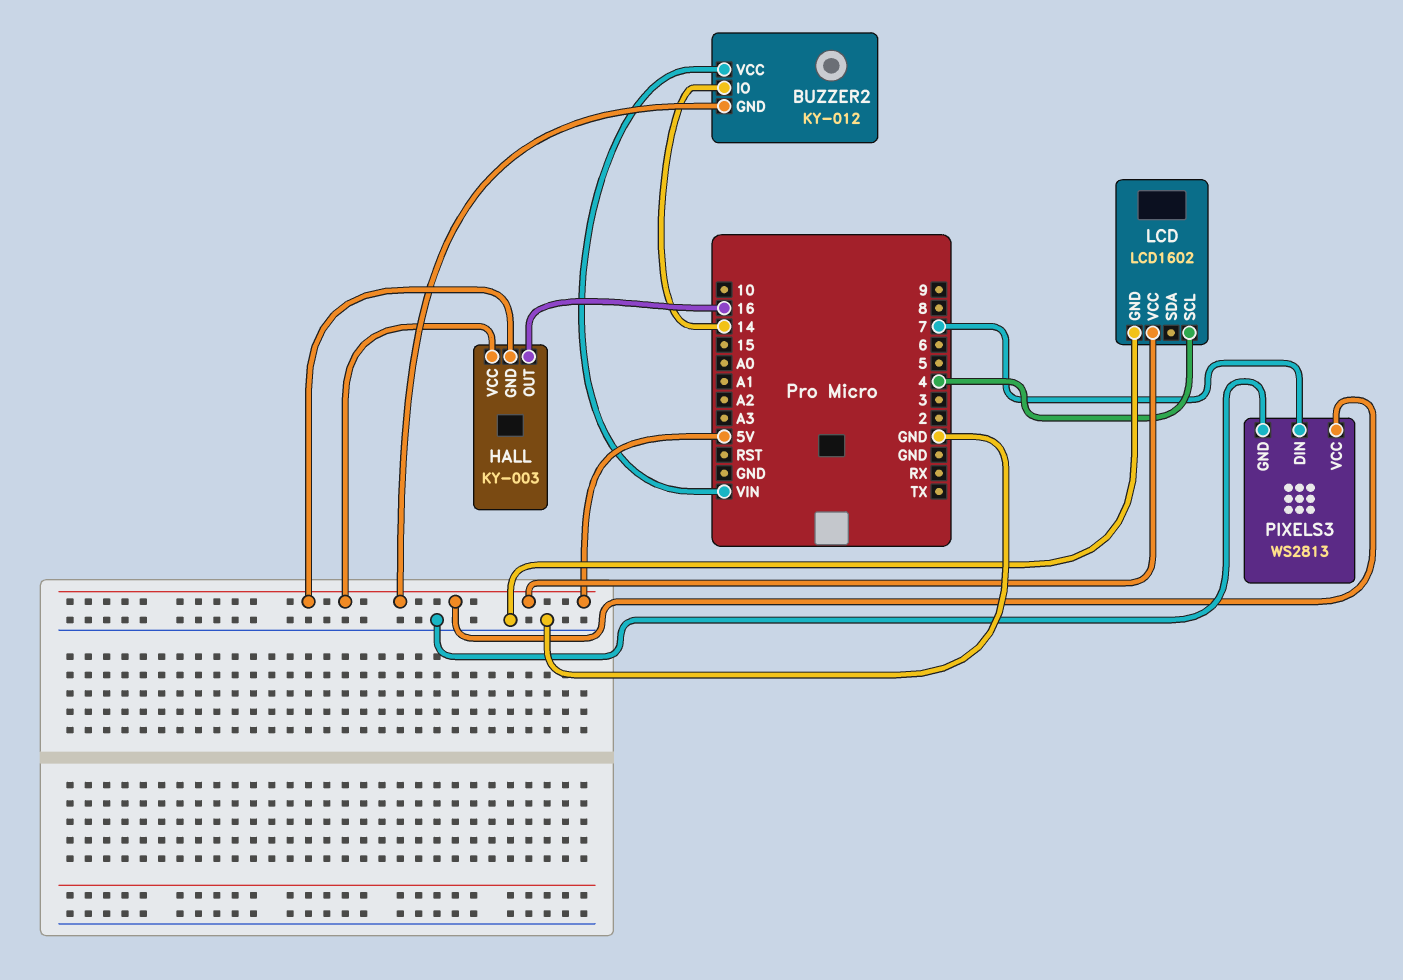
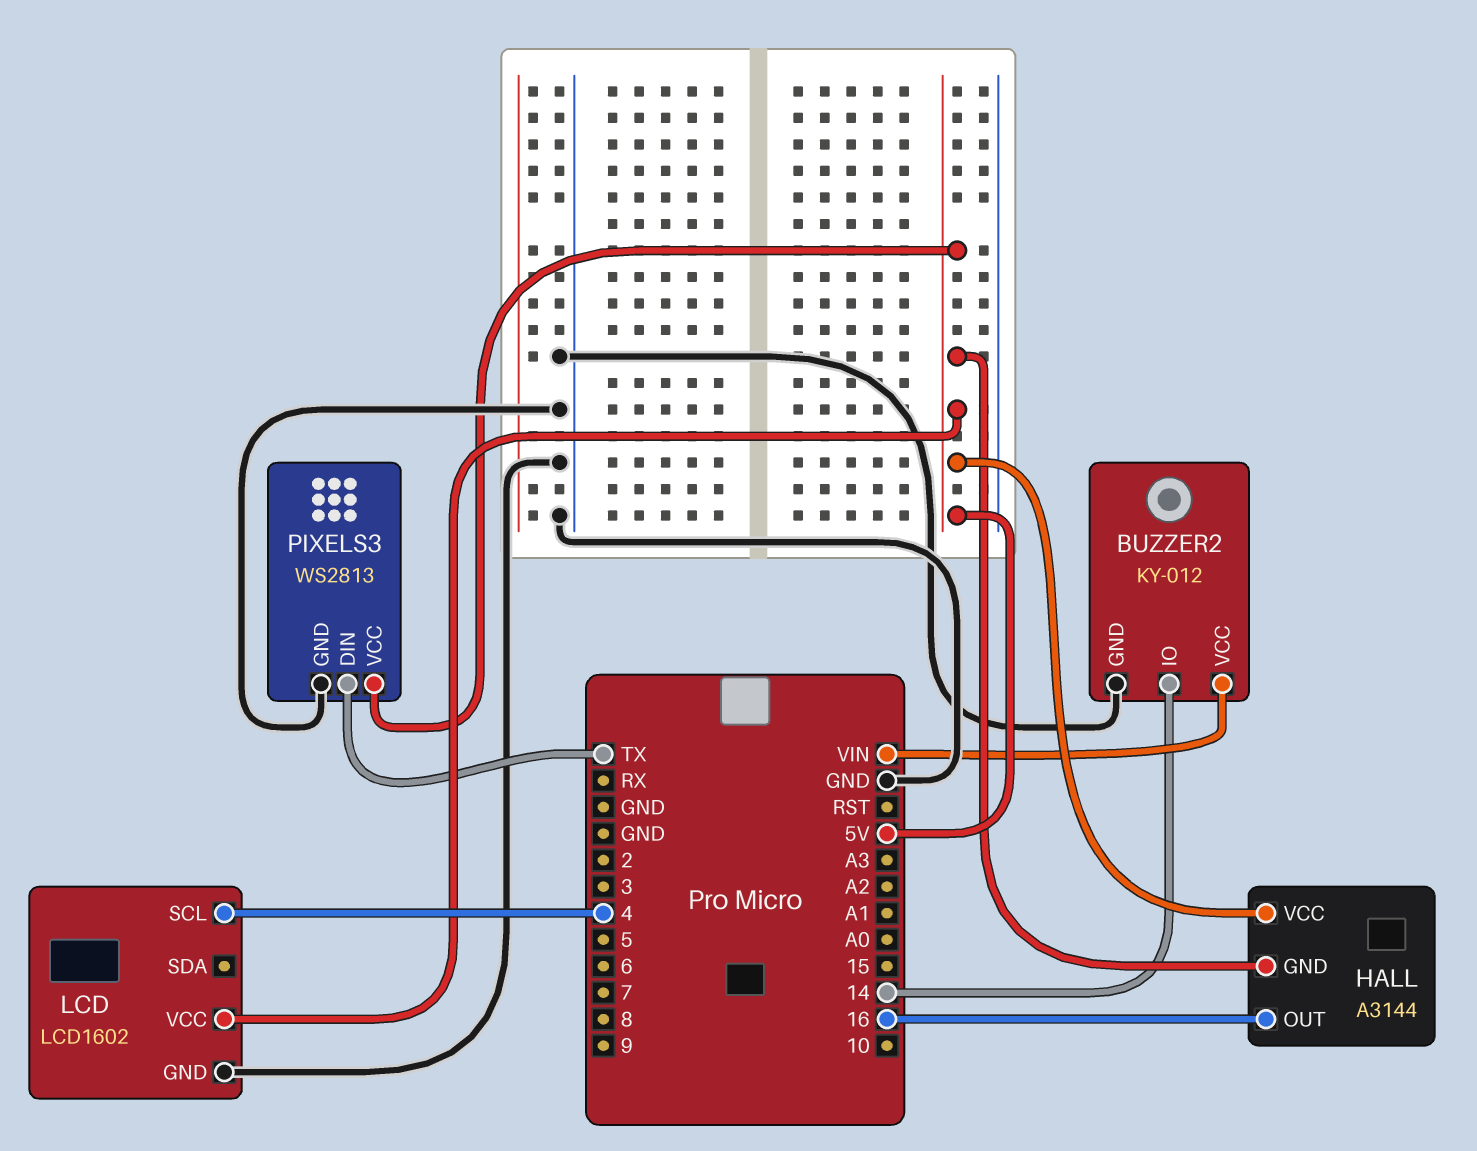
BUZZER2 pin GND: 5V -> GND
HALL: KY-003 -> A3144
PIXELS3 pin DIN: 7 -> TX

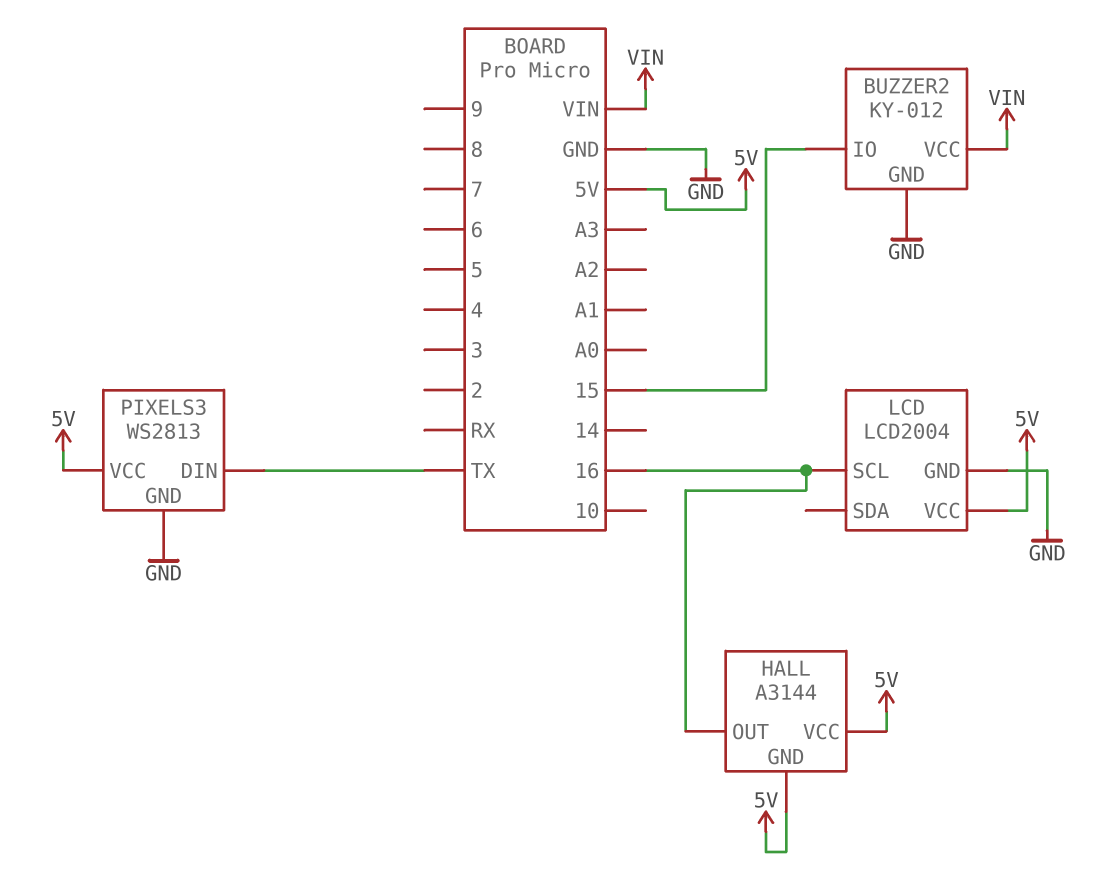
BUZZER2 pin IO: 14 -> 15
LCD: LCD1602 -> LCD2004
LCD pin SCL: 4 -> 16

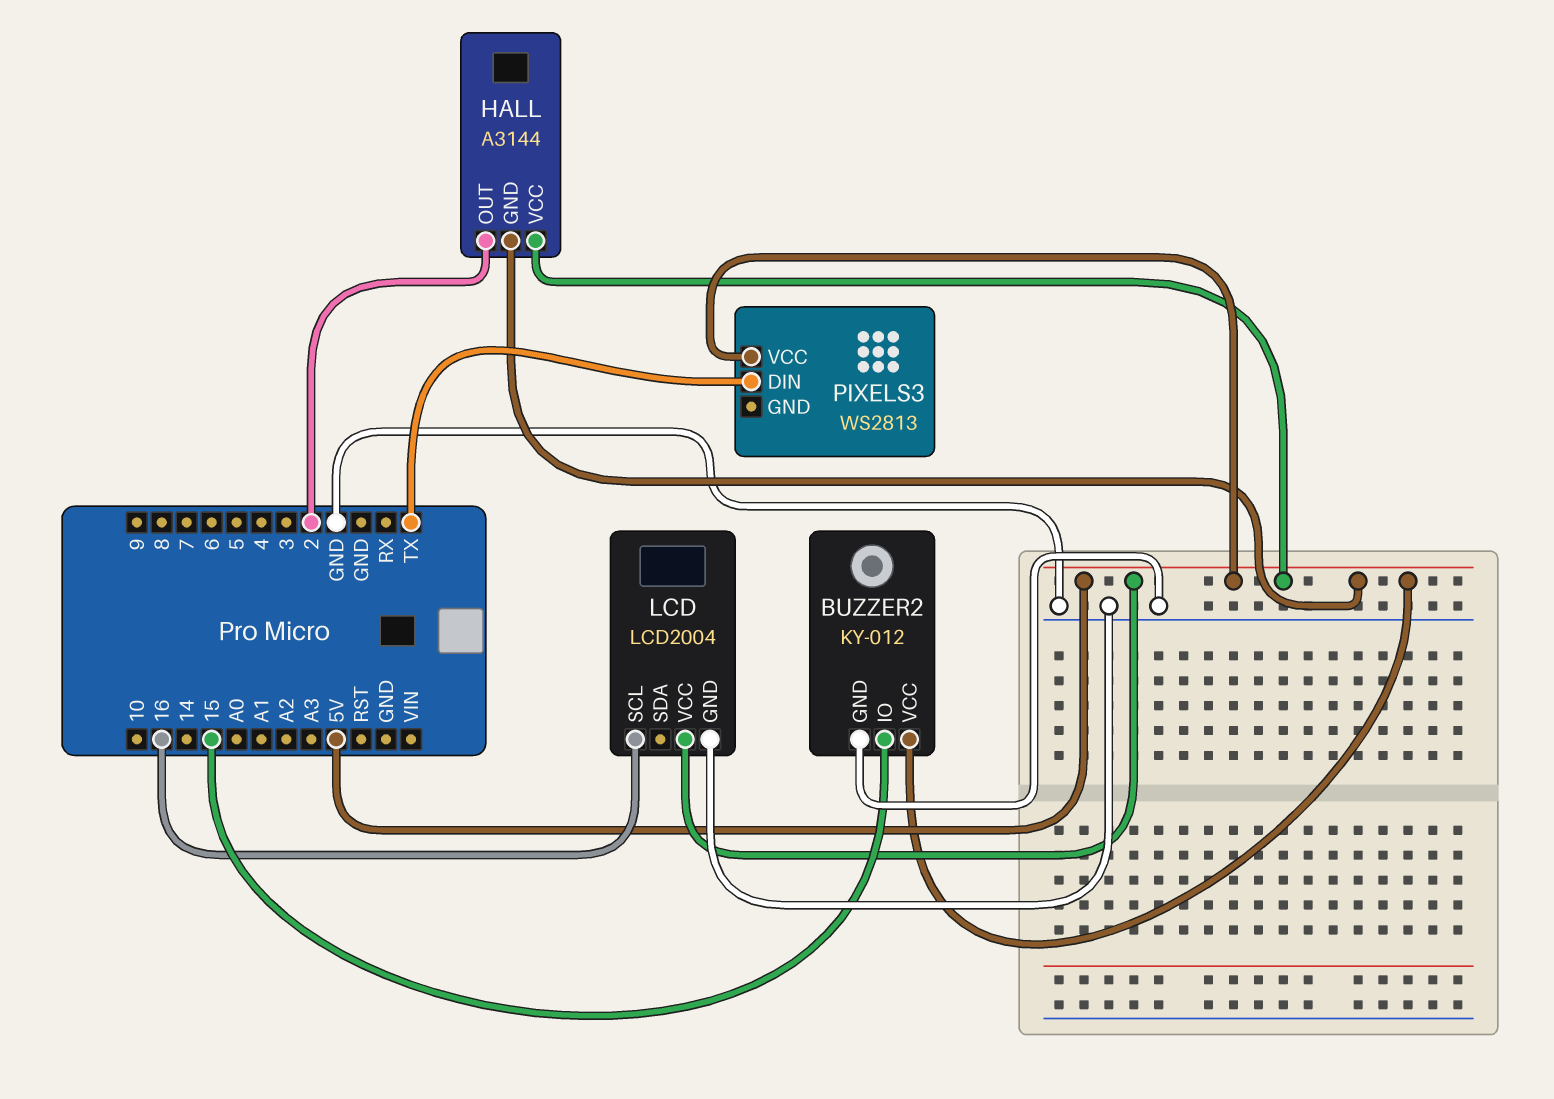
BUZZER2 pin VCC: VIN -> 5V
HALL pin OUT: 16 -> 2
PIXELS3 pin GND: GND -> none

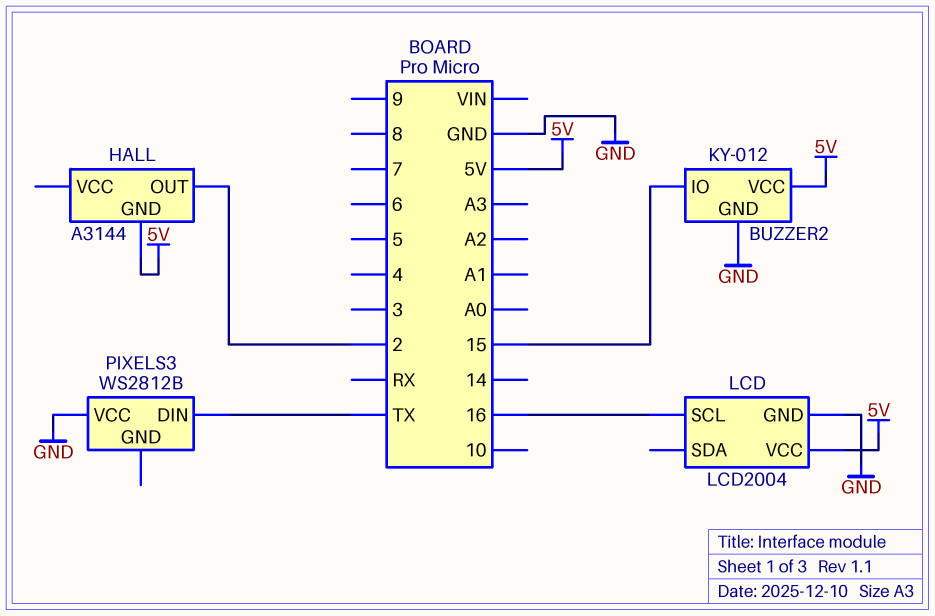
HALL pin VCC: 5V -> none
PIXELS3: WS2813 -> WS2812B
PIXELS3 pin VCC: 5V -> GND

